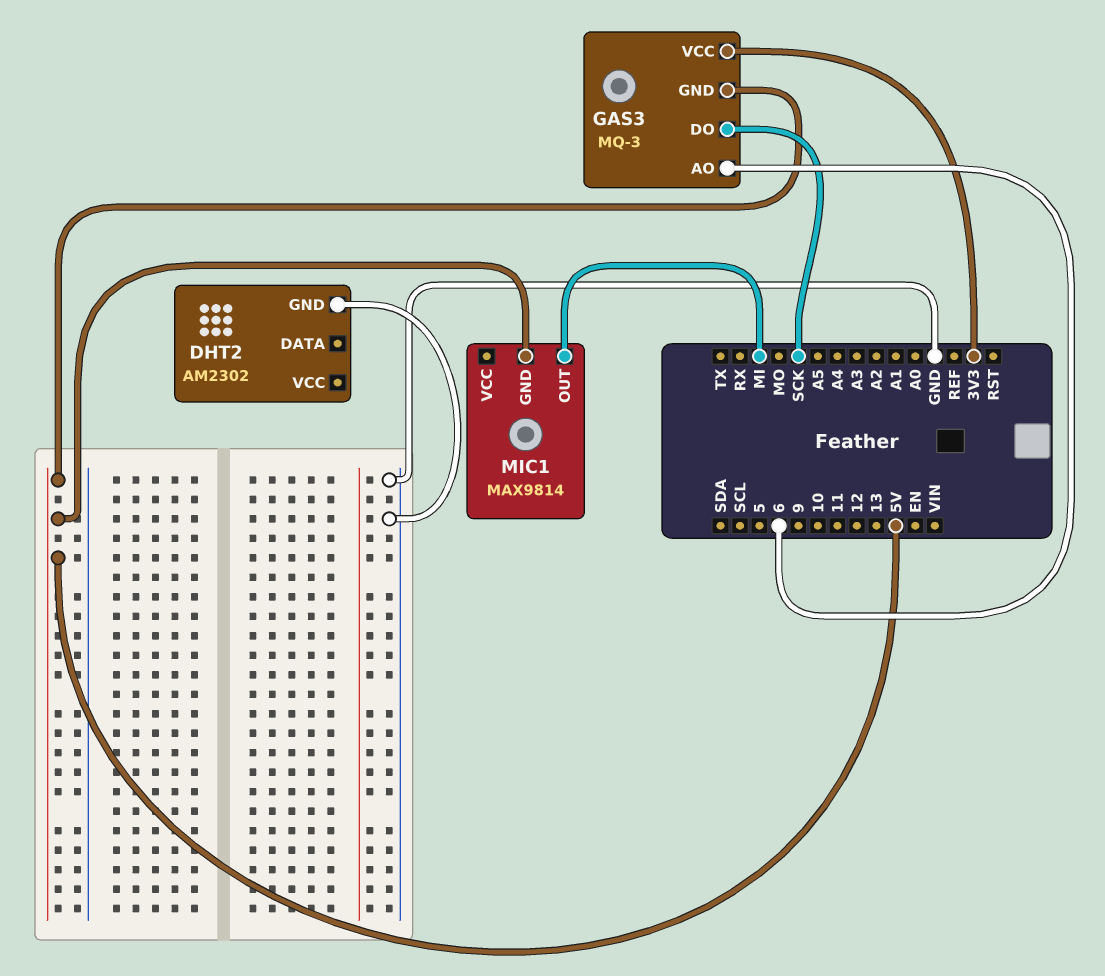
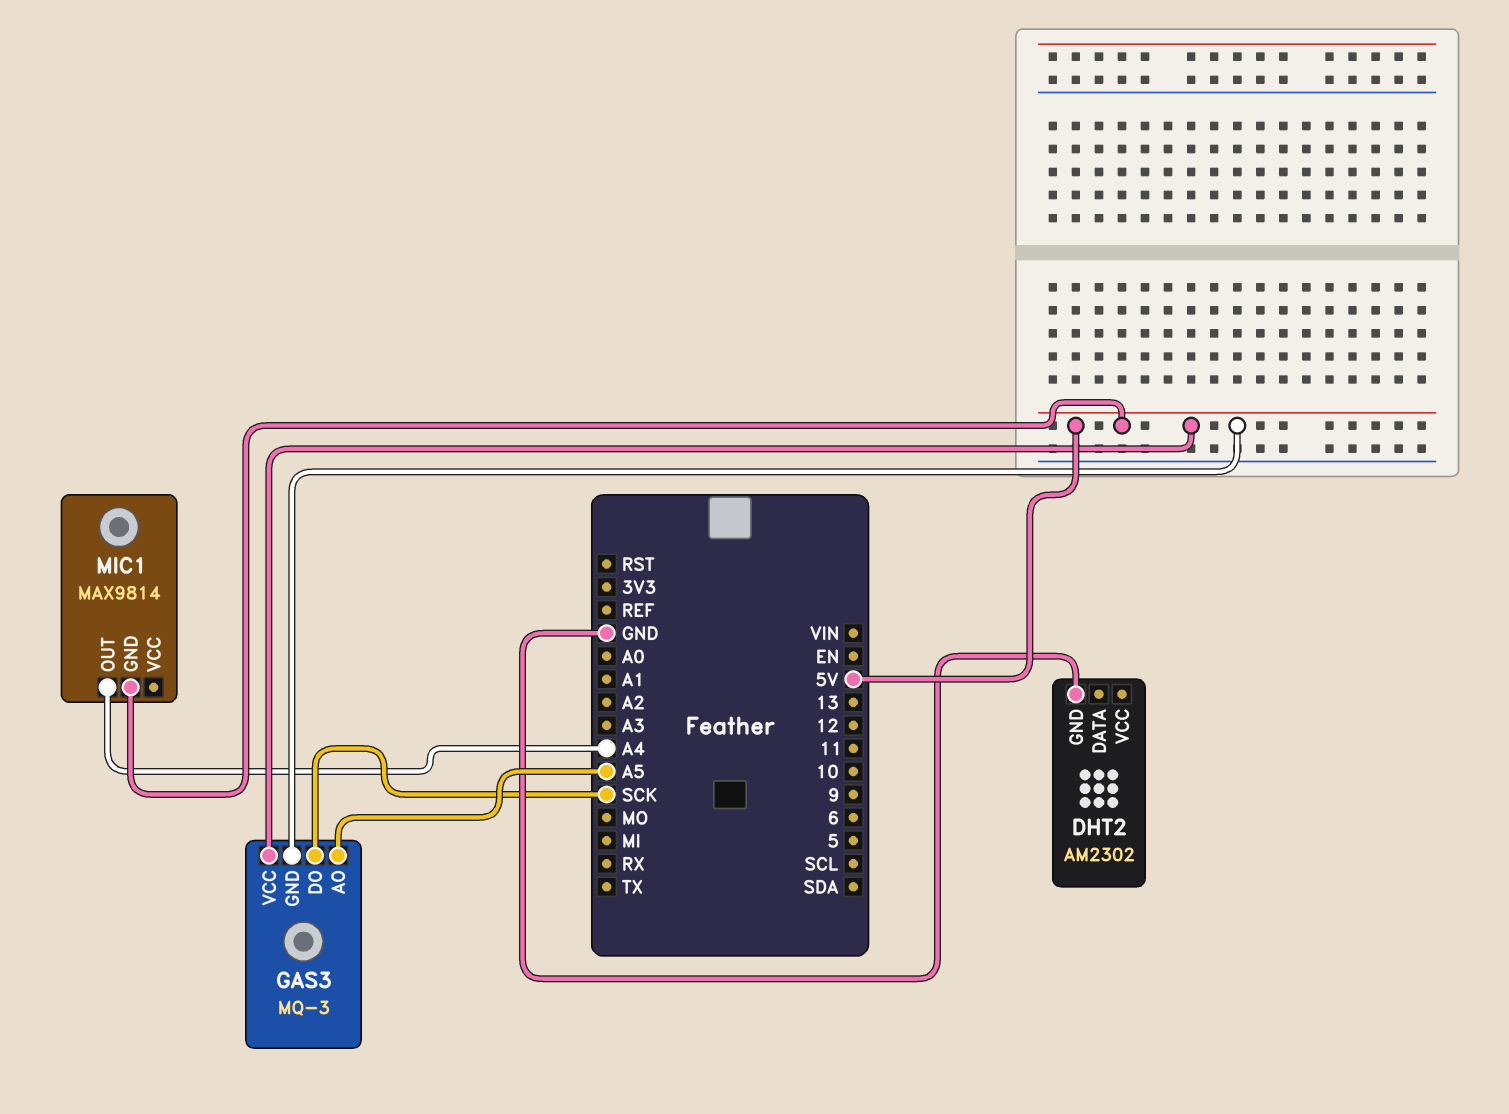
GAS3 pin AO: 6 -> A5
GAS3 pin VCC: 3V3 -> 5V
MIC1 pin OUT: MI -> A4

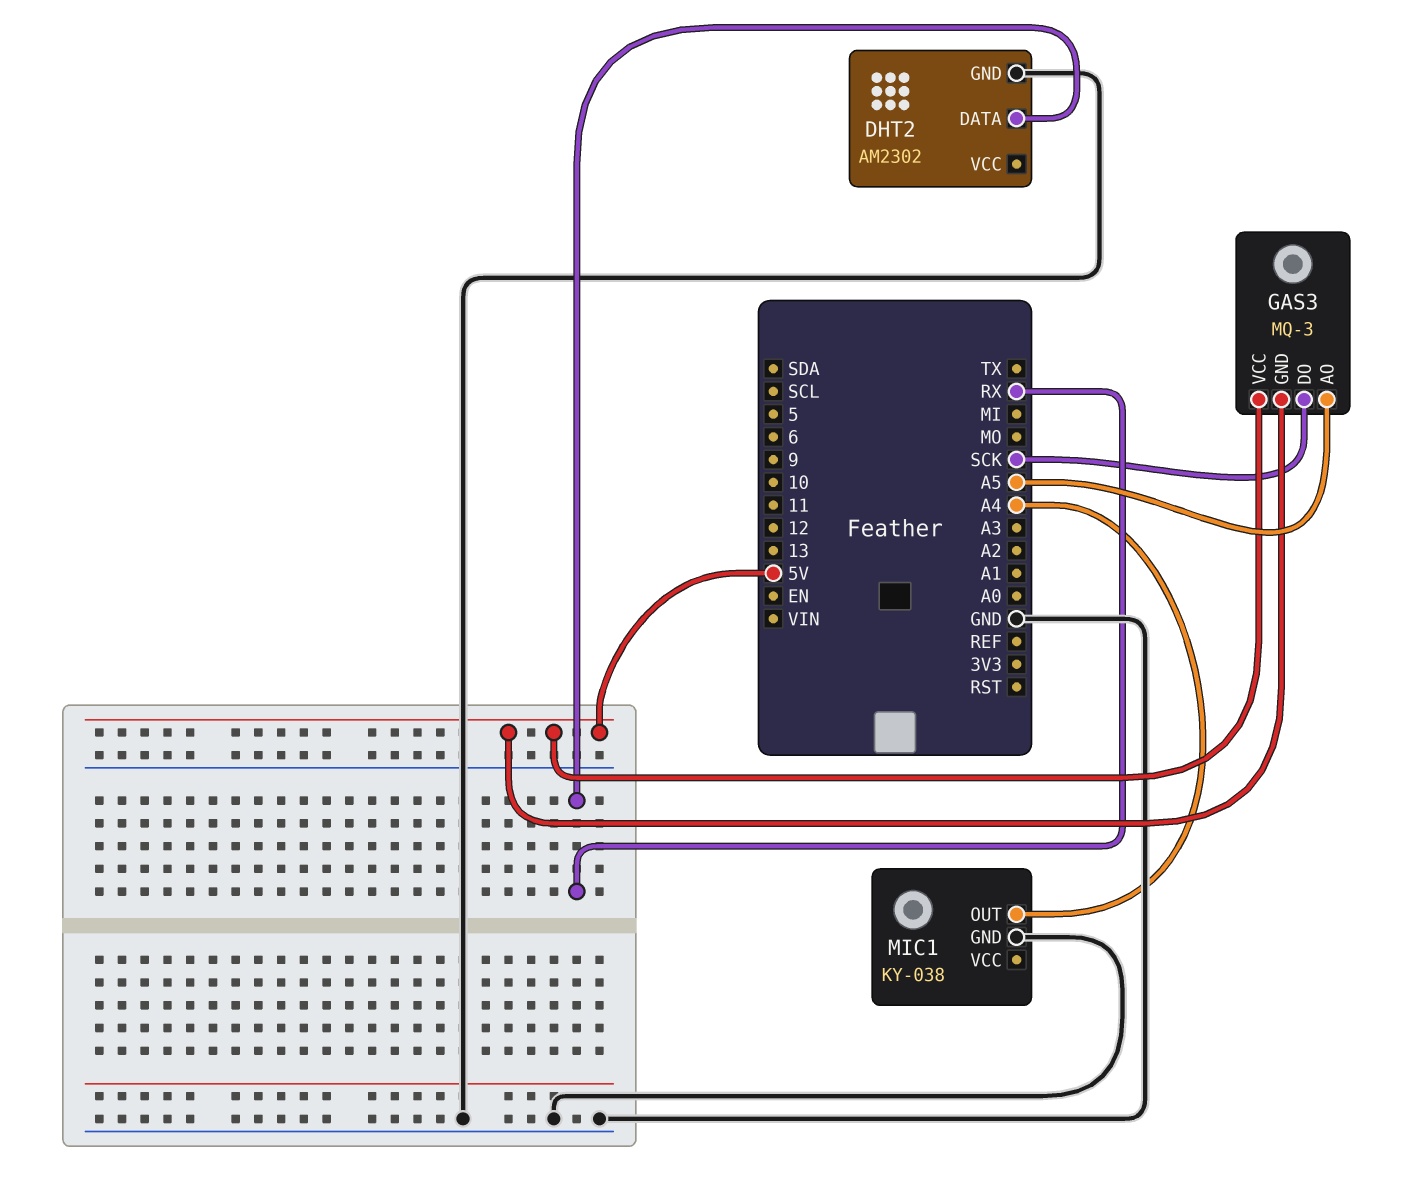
DHT2 pin DATA: none -> RX
MIC1: MAX9814 -> KY-038
MIC1 pin GND: 5V -> GND

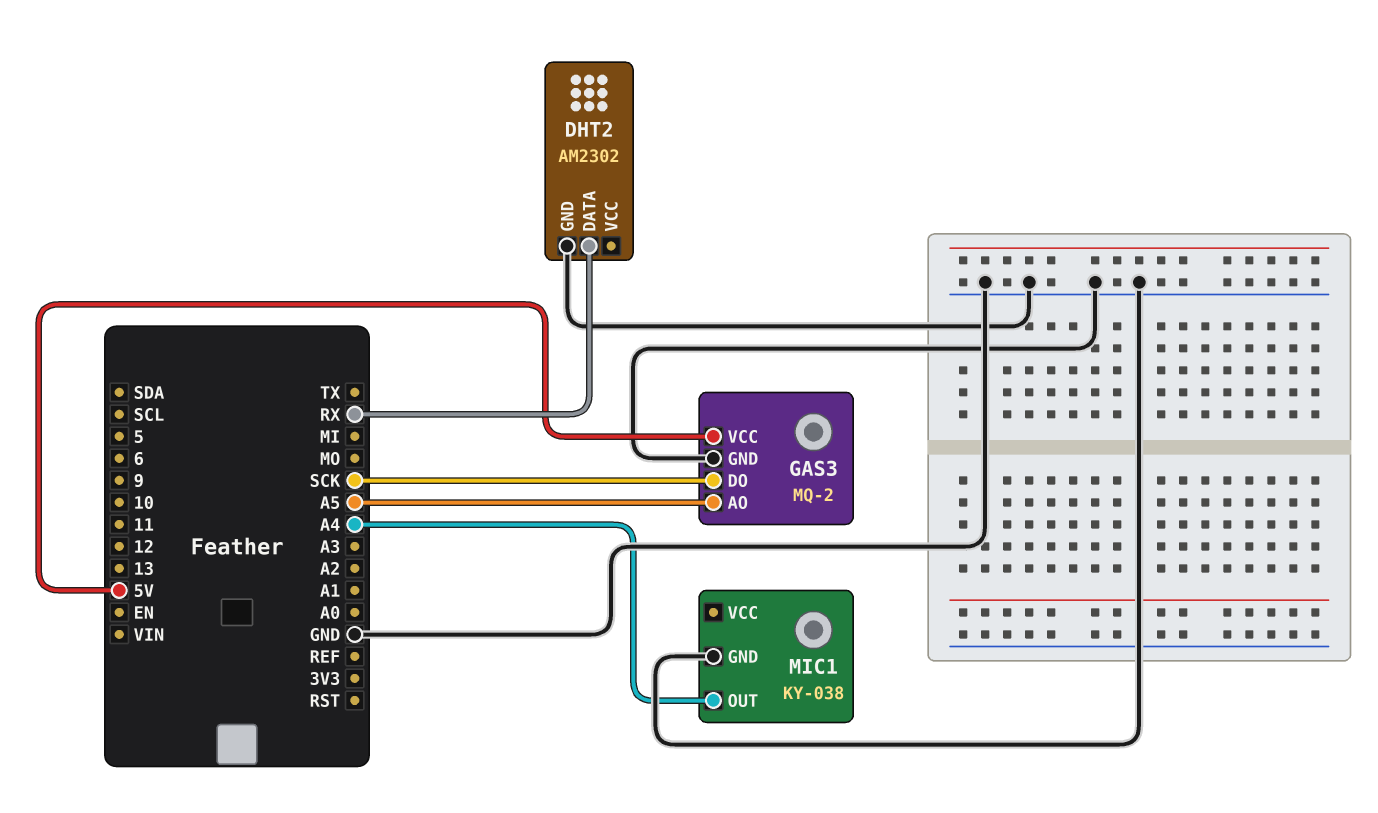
GAS3: MQ-3 -> MQ-2
GAS3 pin GND: 5V -> GND

